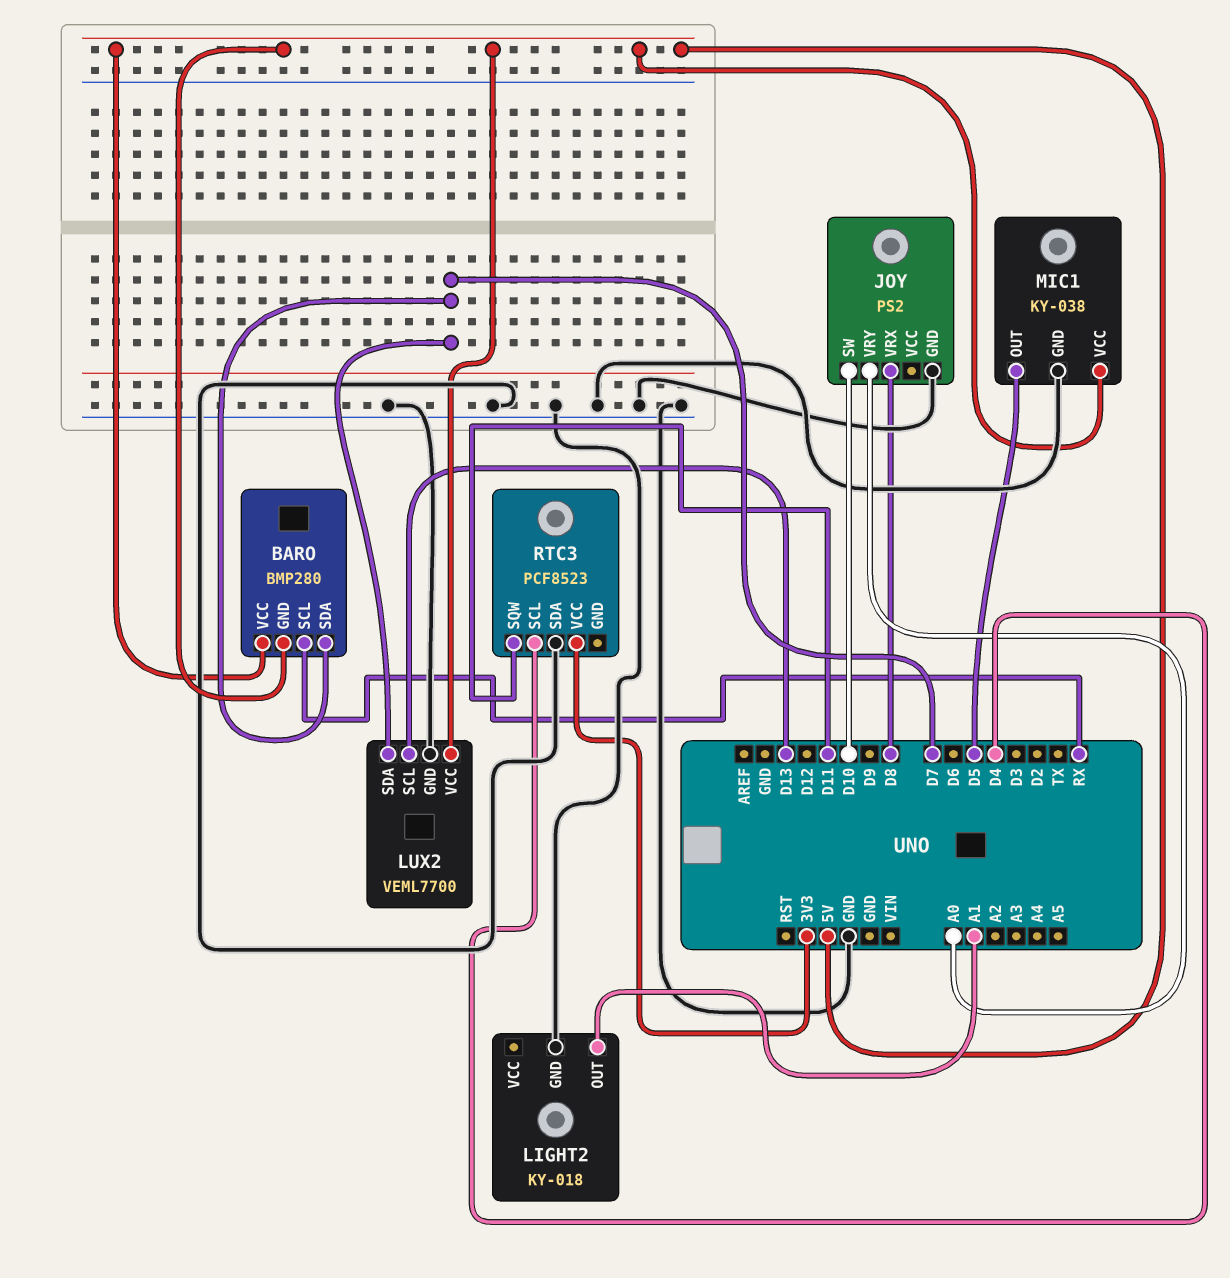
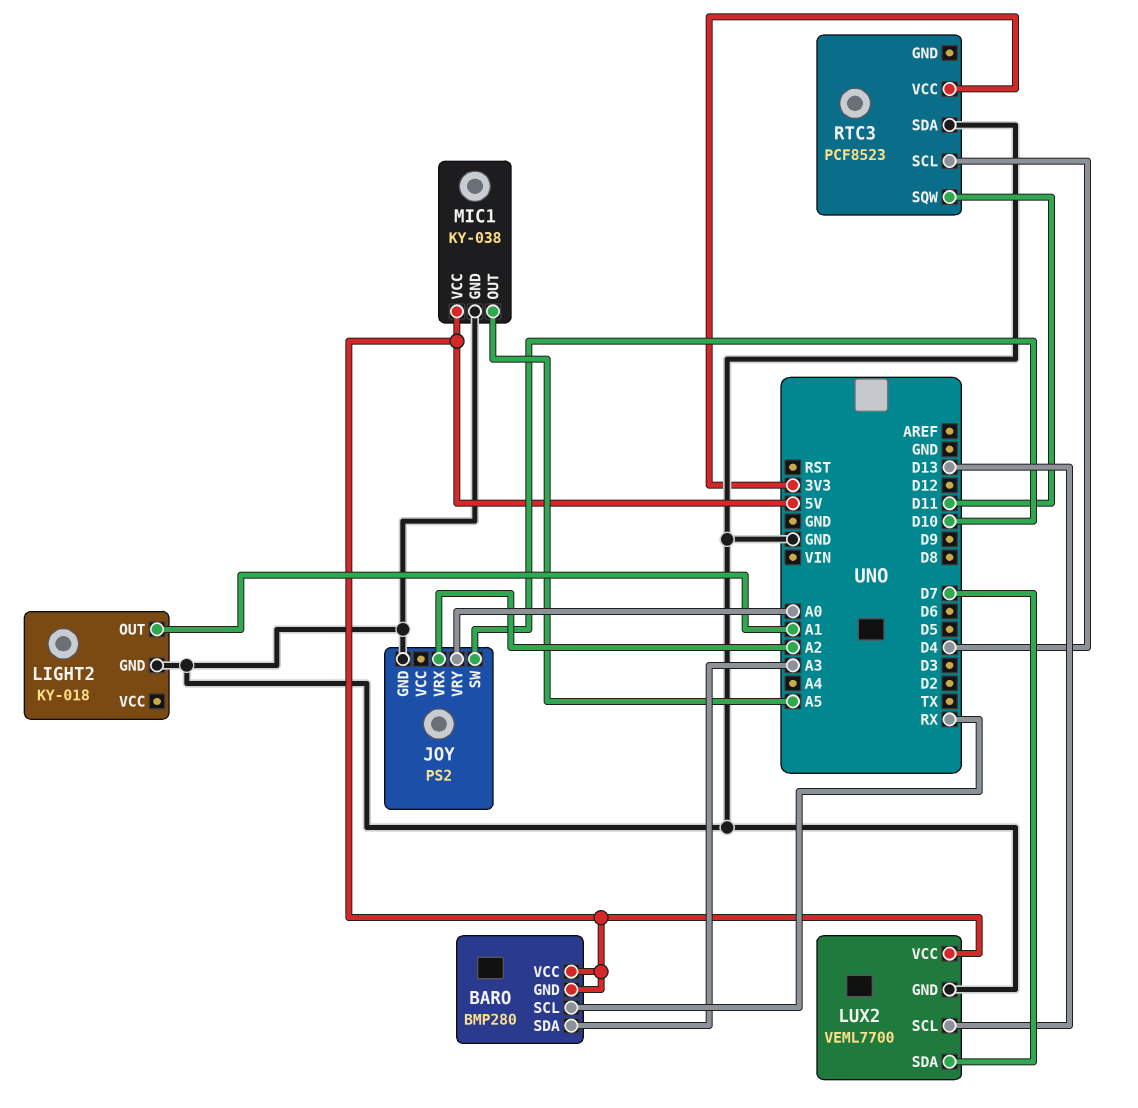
BARO pin SDA: D7 -> A3
JOY pin VRX: D8 -> A2
MIC1 pin OUT: D5 -> A5

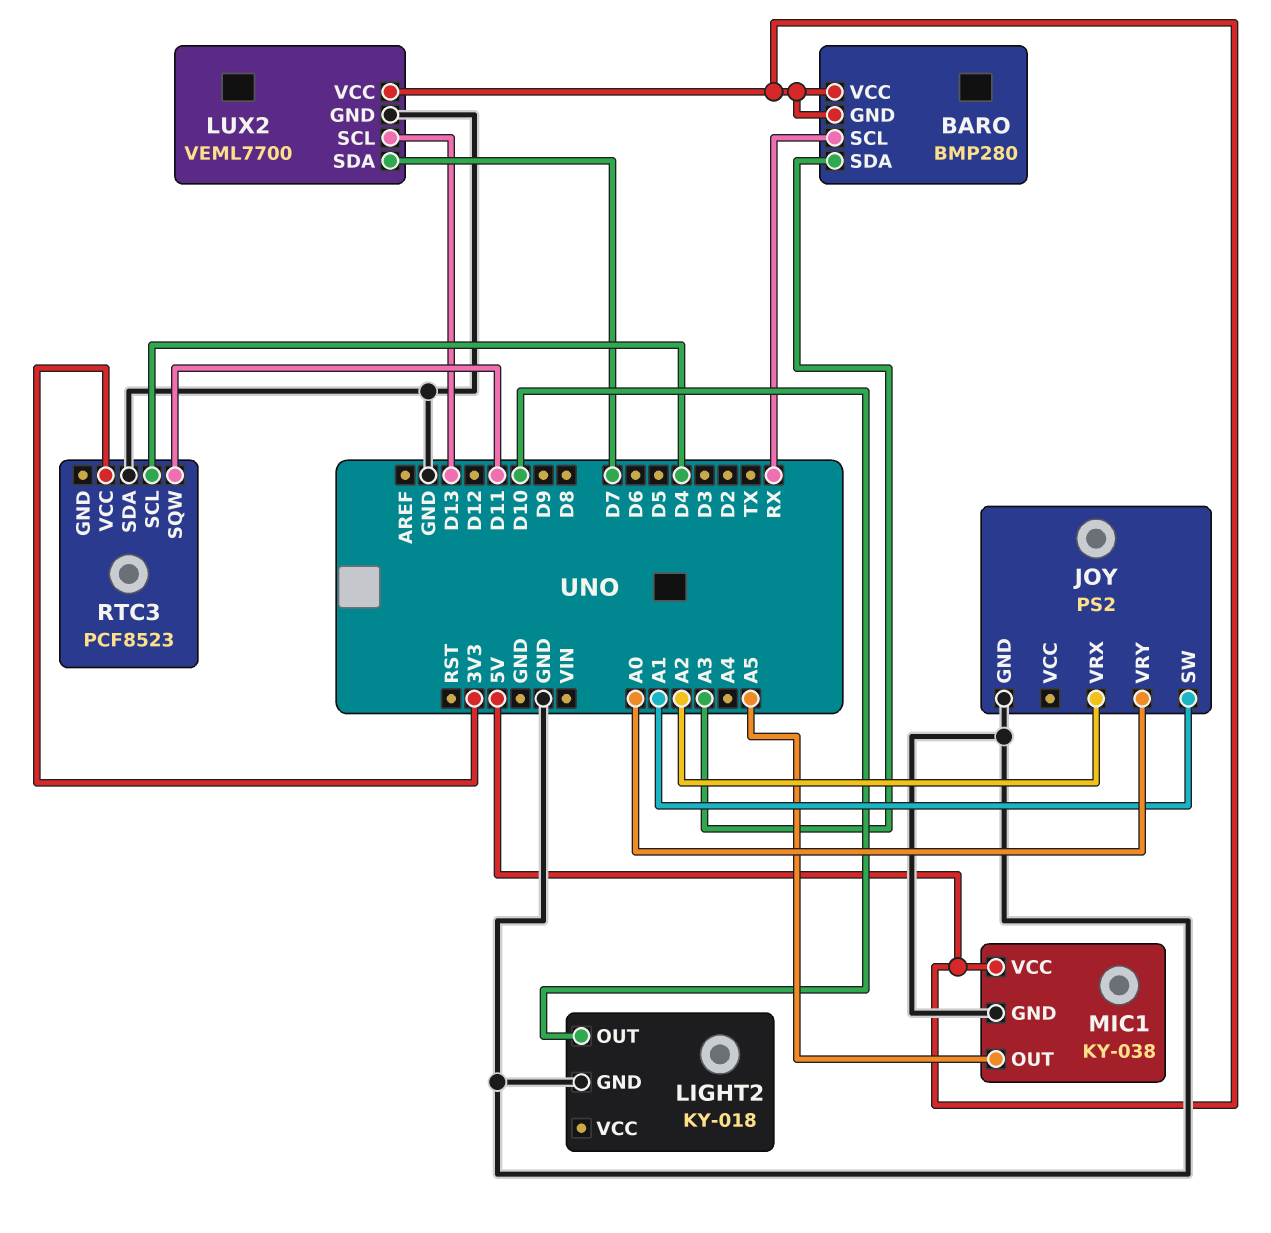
JOY pin SW: D10 -> A1
LIGHT2 pin OUT: A1 -> D10

